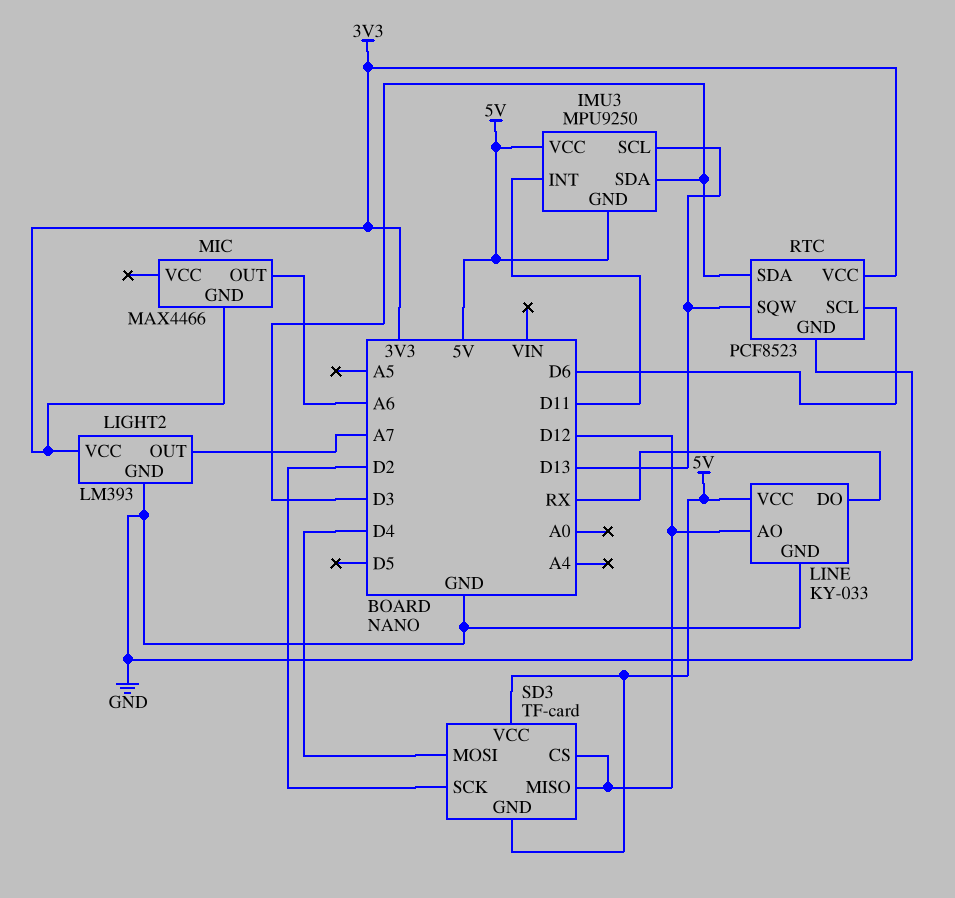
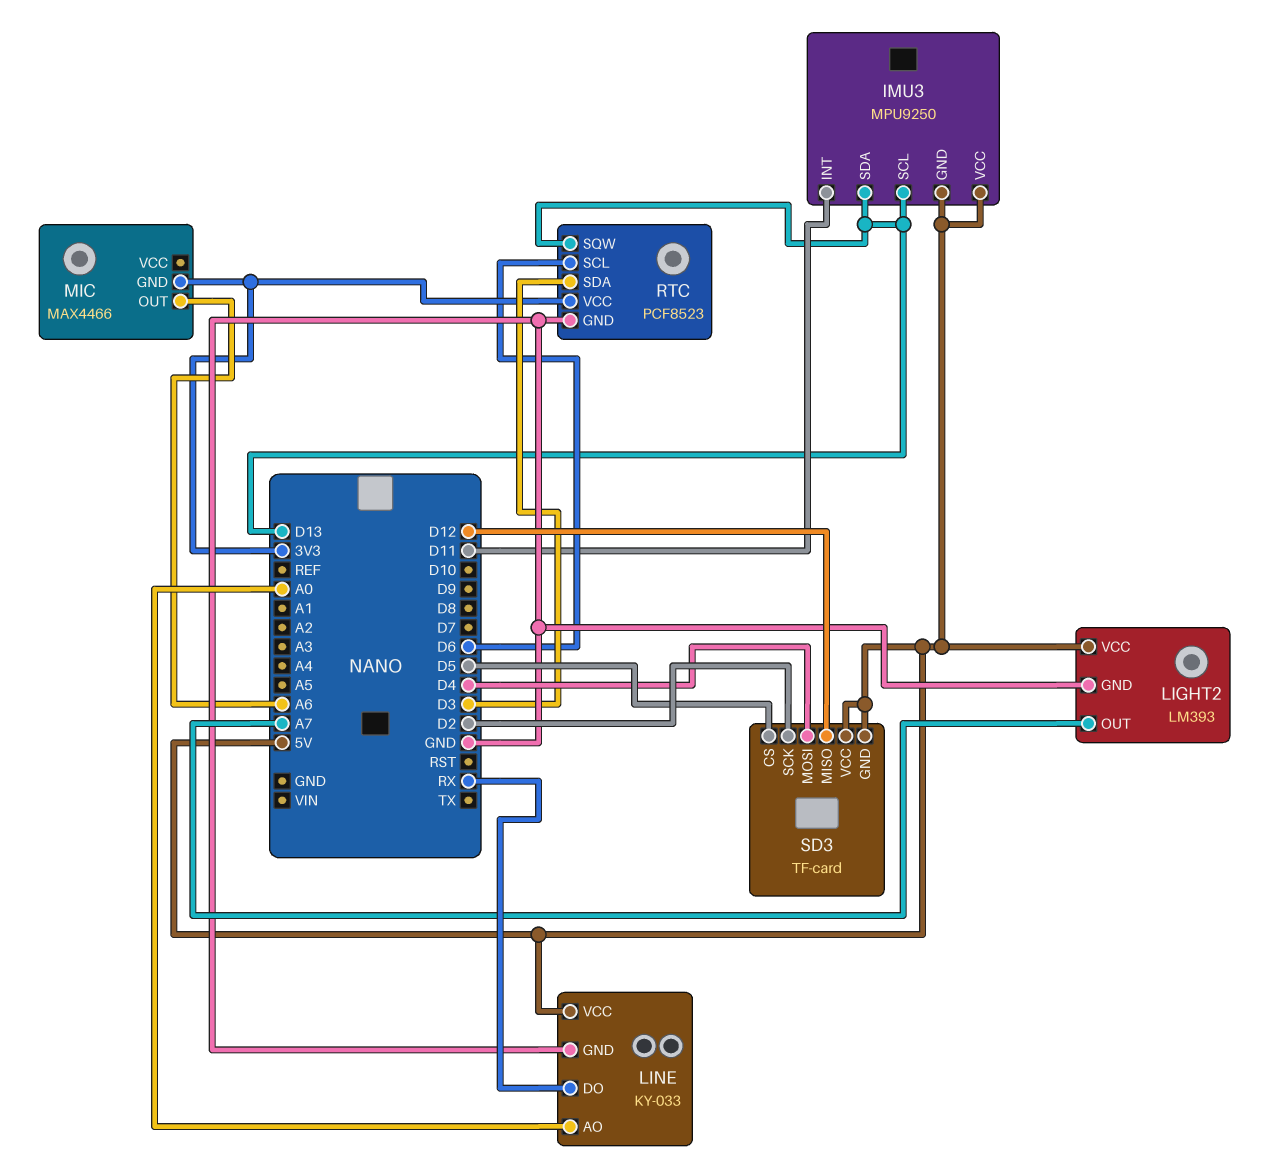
IMU3 pin SDA: D3 -> D13
LIGHT2 pin VCC: 3V3 -> 5V
LINE pin AO: D12 -> A0
SD3 pin CS: D12 -> D5

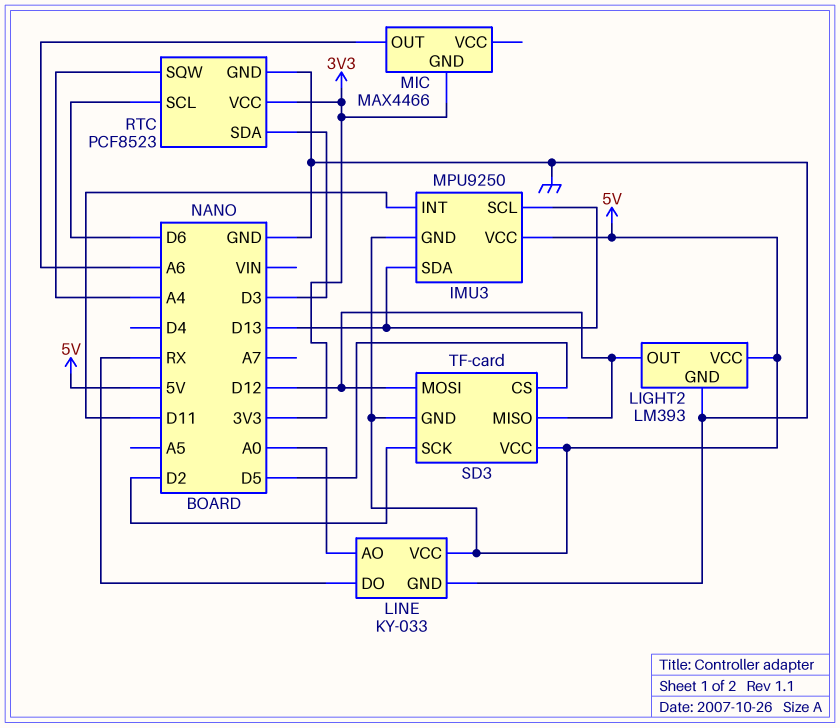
LIGHT2 pin OUT: A7 -> D12
RTC pin SQW: D13 -> A4
SD3 pin MOSI: D4 -> D12

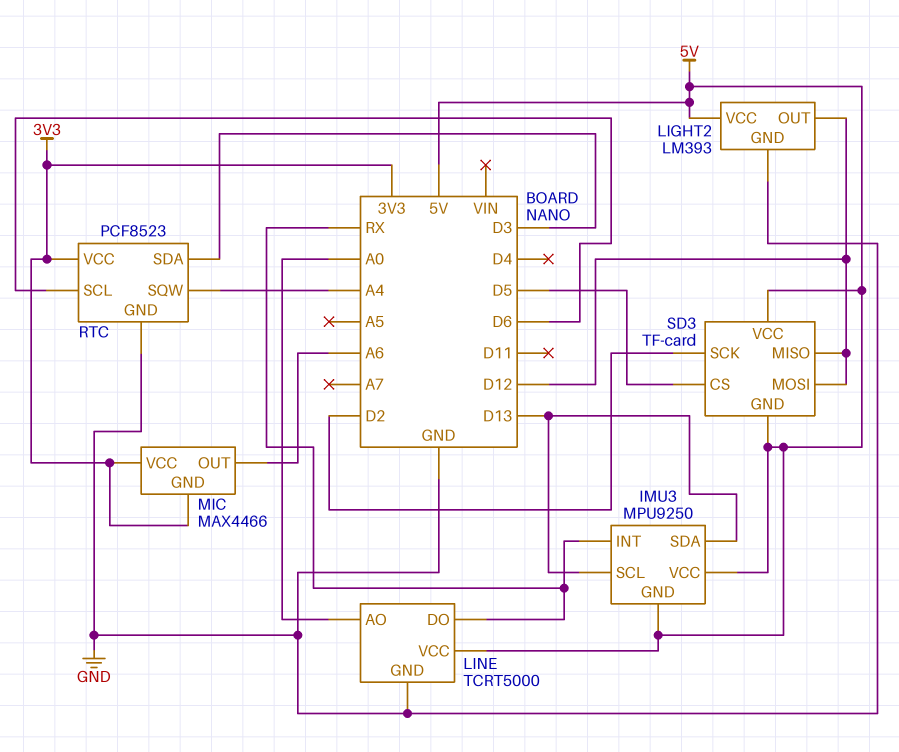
IMU3 pin INT: D11 -> RX
LINE: KY-033 -> TCRT5000
MIC pin VCC: none -> 3V3

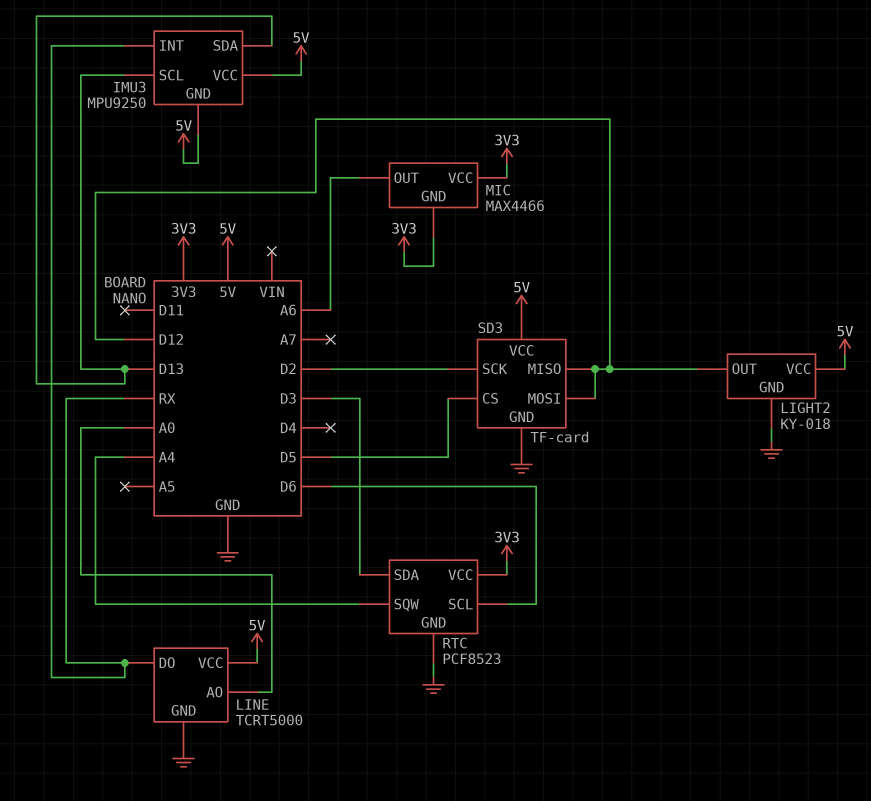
LIGHT2: LM393 -> KY-018
SD3 pin GND: 5V -> GND

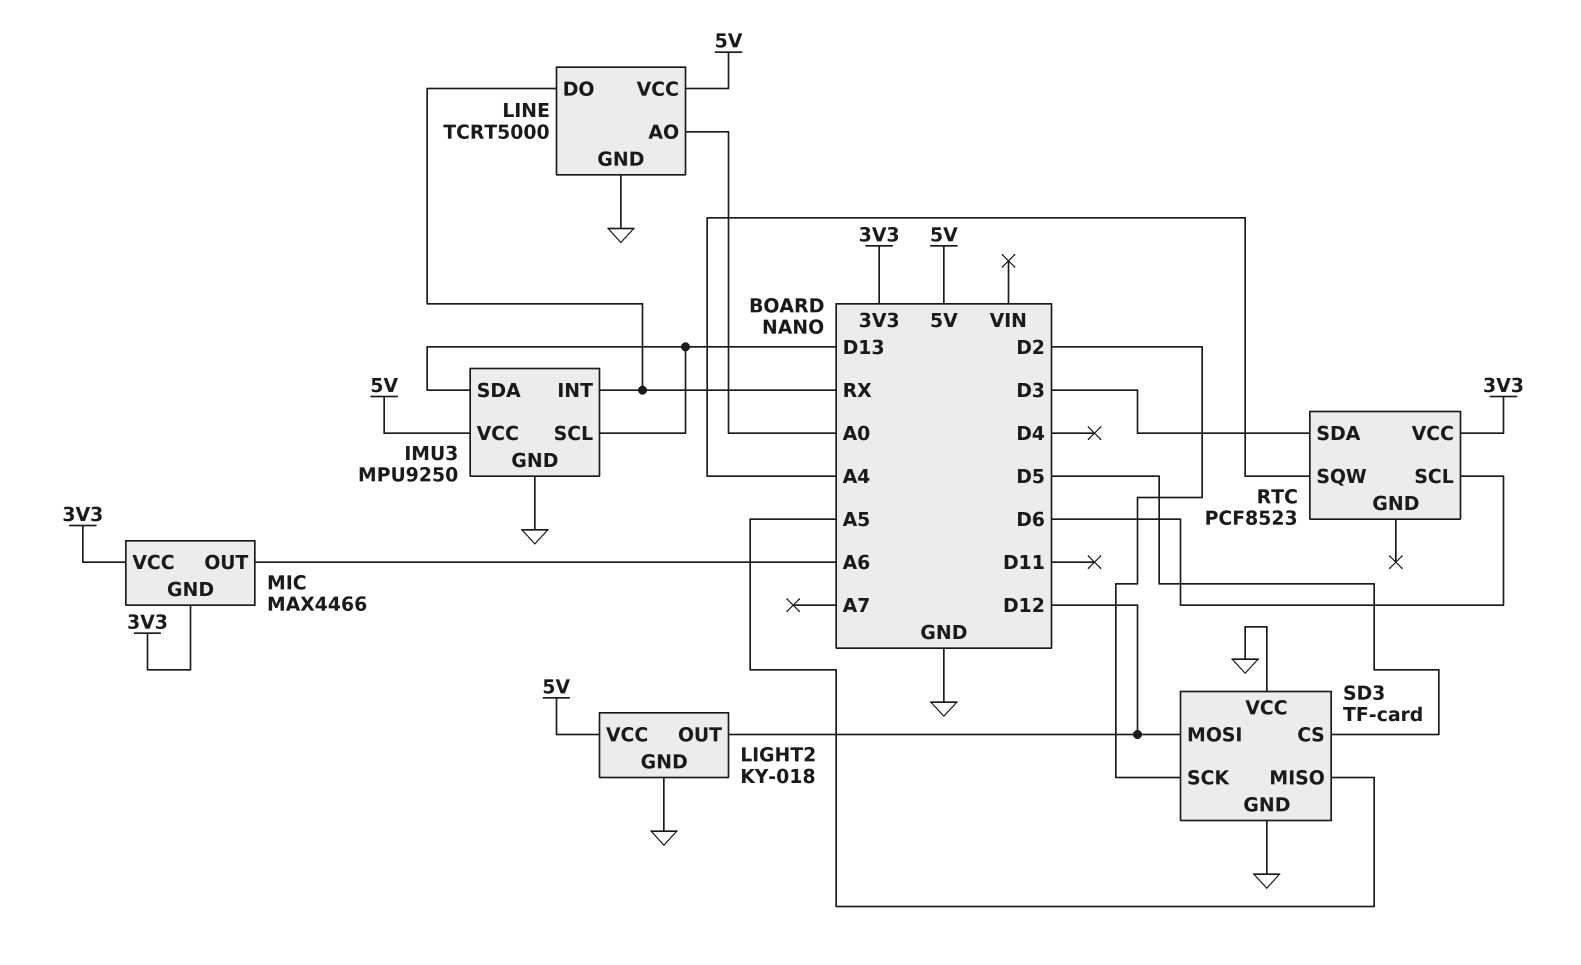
IMU3 pin GND: 5V -> GND
RTC pin GND: GND -> none
SD3 pin MISO: D12 -> A5
SD3 pin VCC: 5V -> GND

